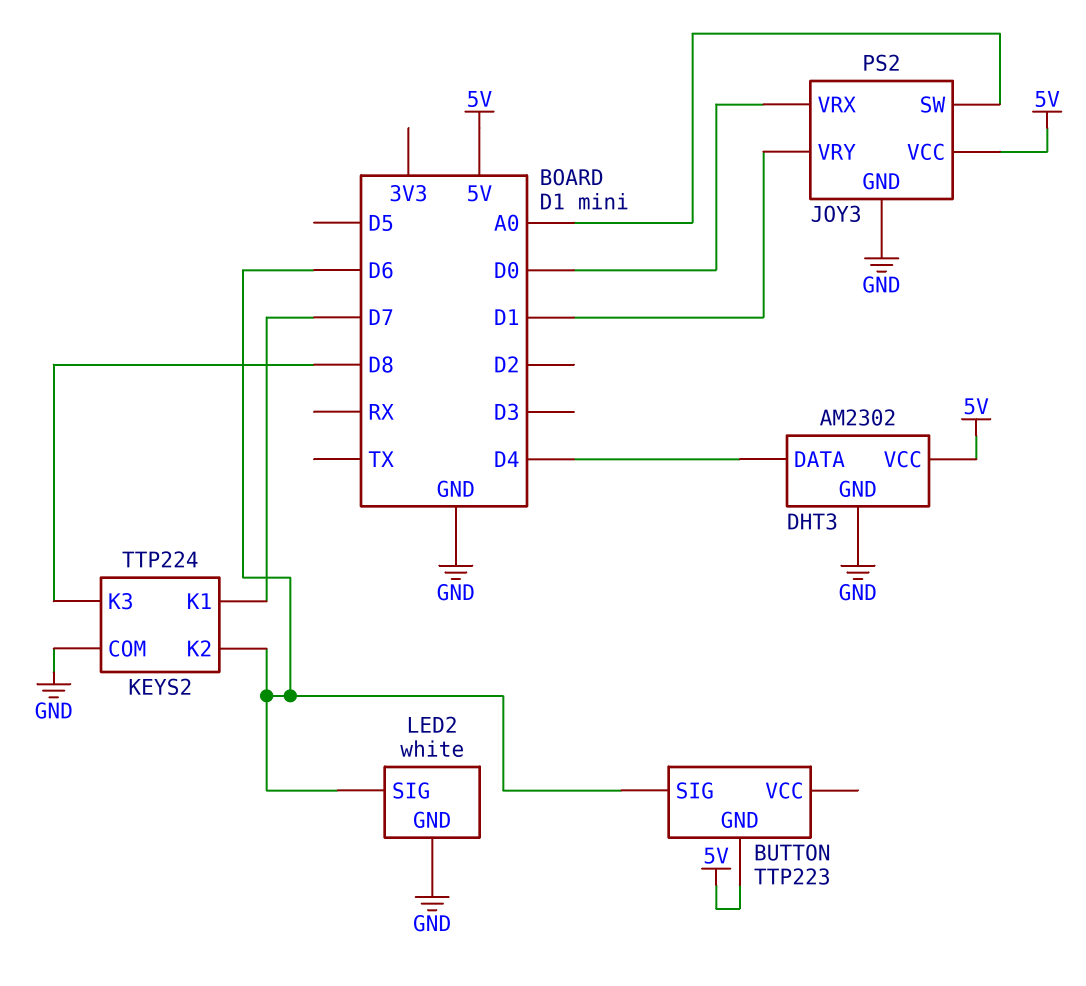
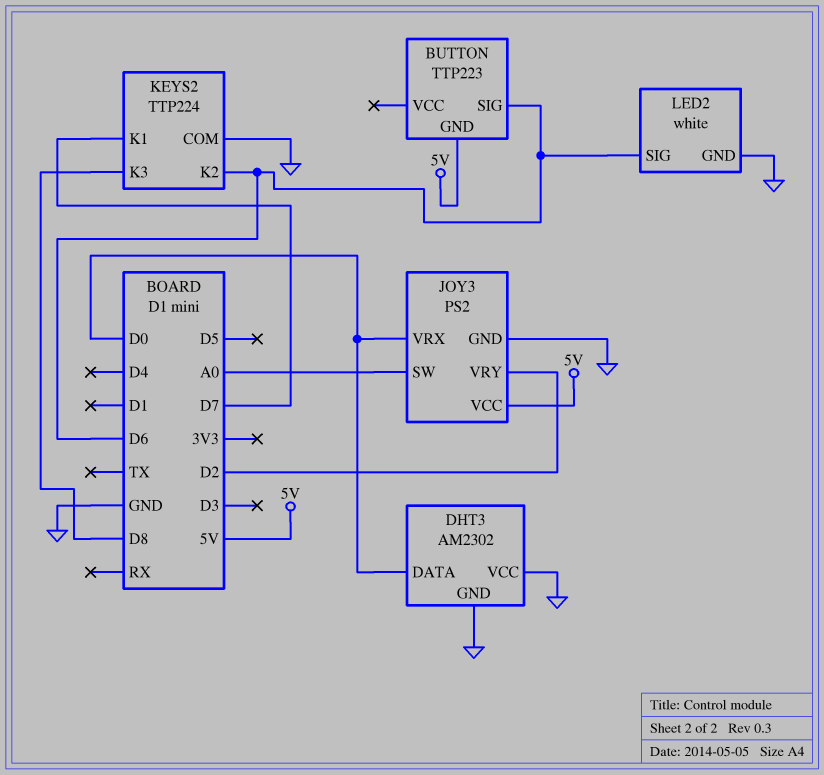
DHT3 pin DATA: D4 -> D0
DHT3 pin VCC: 5V -> GND
JOY3 pin VRY: D1 -> D2

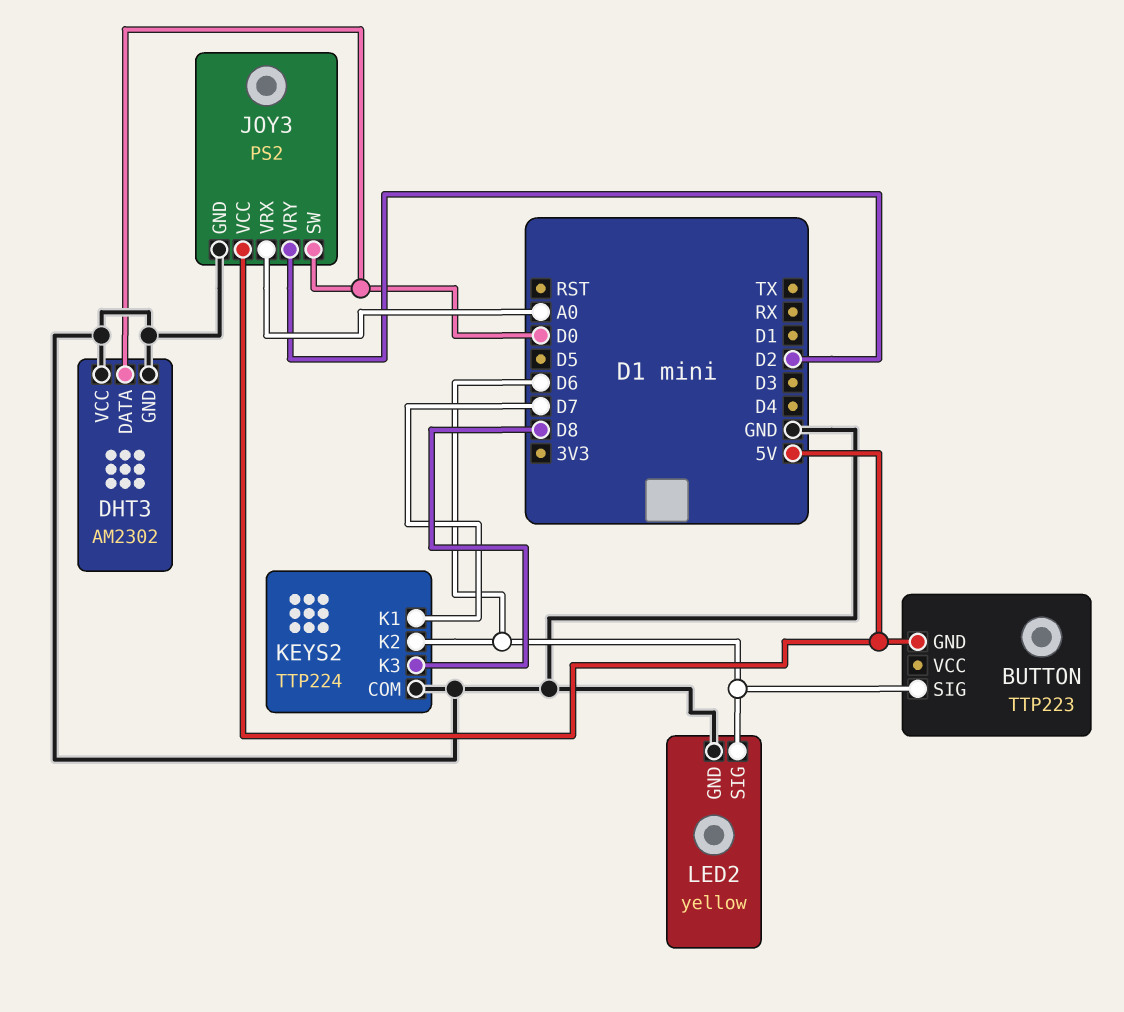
JOY3 pin SW: A0 -> D0
JOY3 pin VRX: D0 -> A0
LED2: white -> yellow

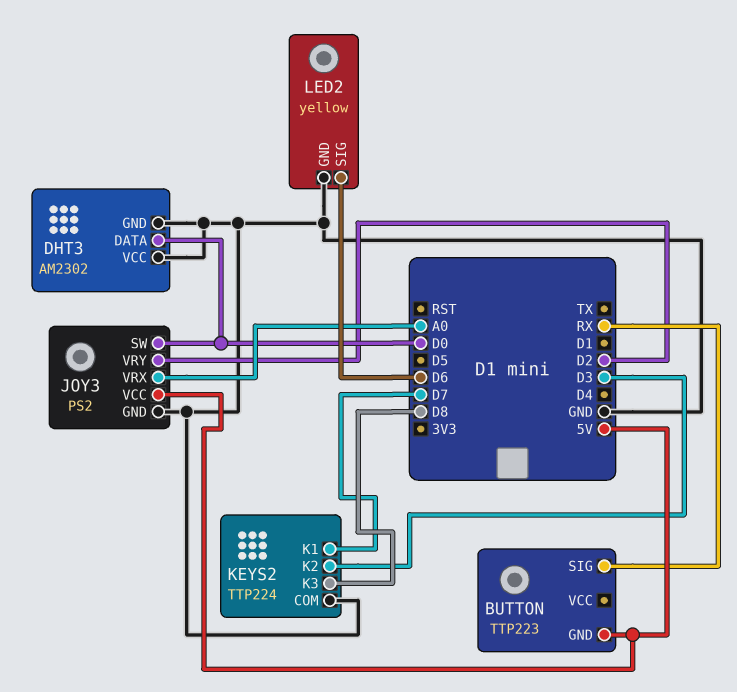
BUTTON pin SIG: D6 -> RX
KEYS2 pin K2: D6 -> D3

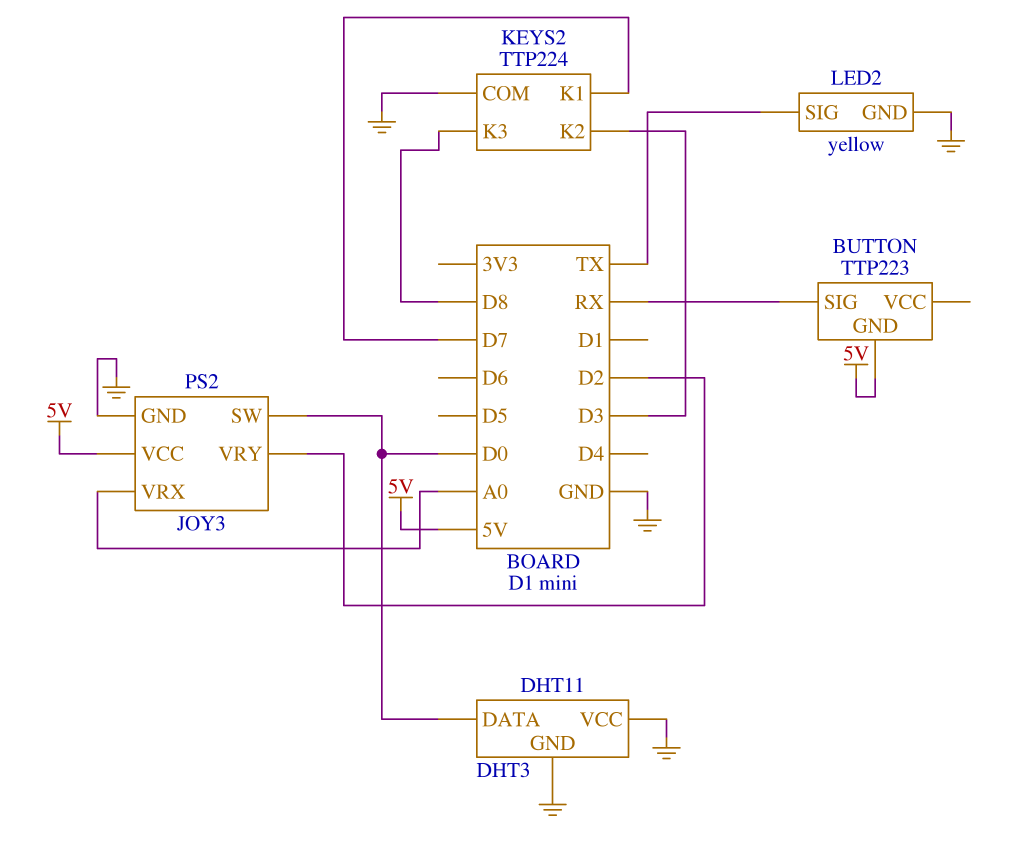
DHT3: AM2302 -> DHT11
LED2 pin SIG: D6 -> TX

